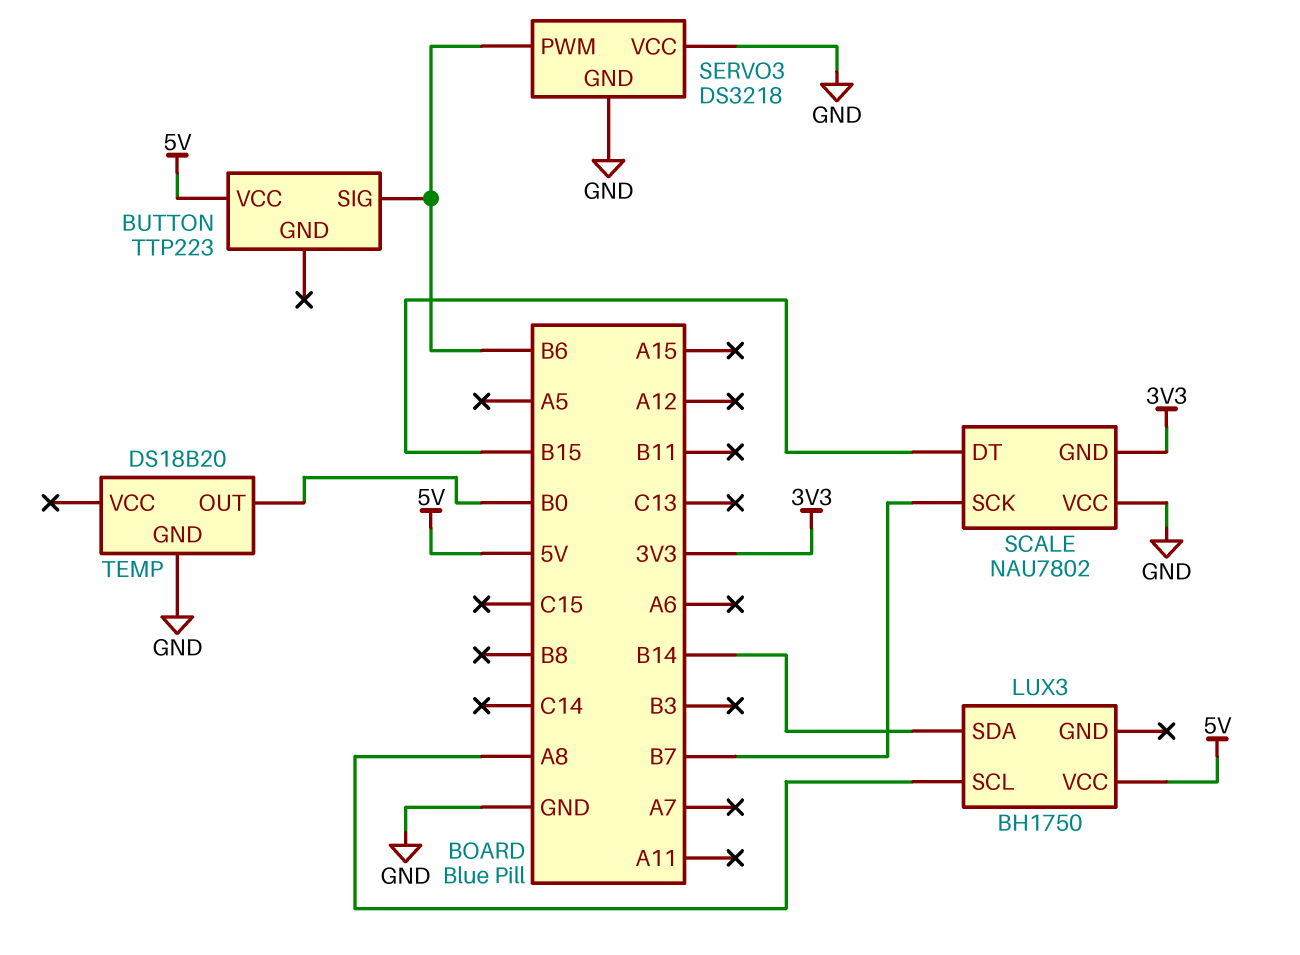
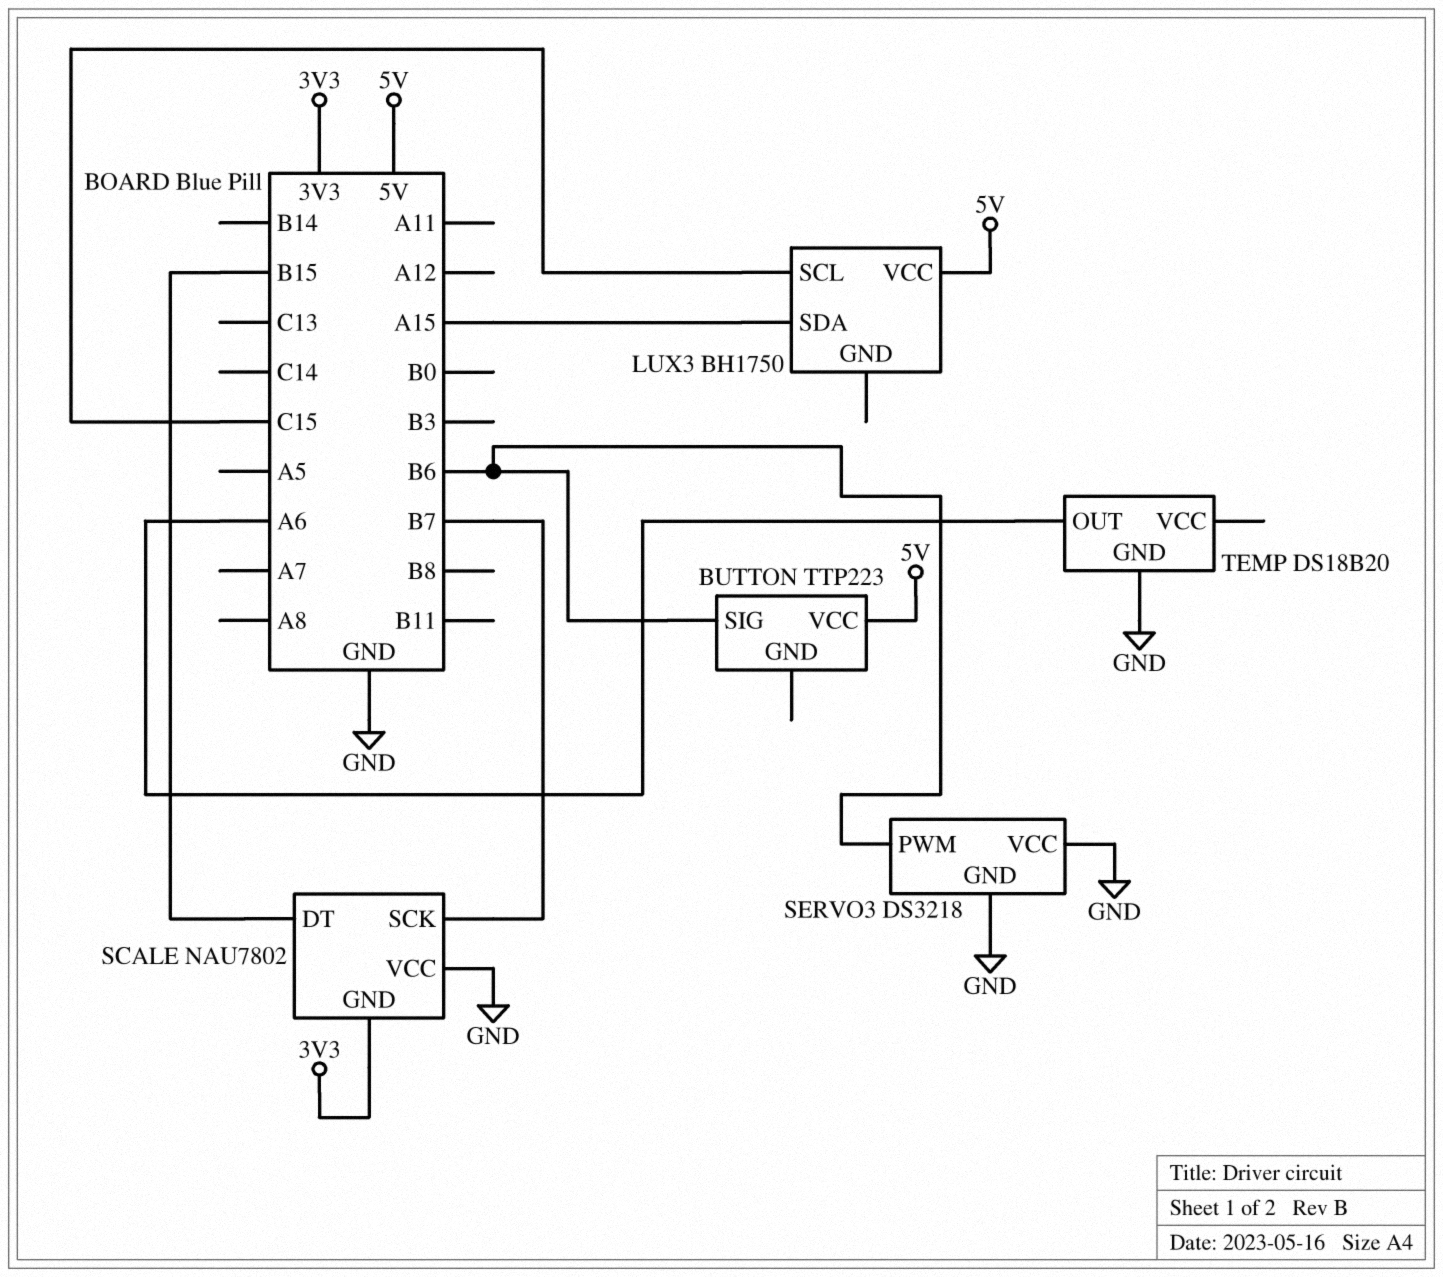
LUX3 pin SCL: A8 -> C15
LUX3 pin SDA: B14 -> A15
TEMP pin OUT: B0 -> A6

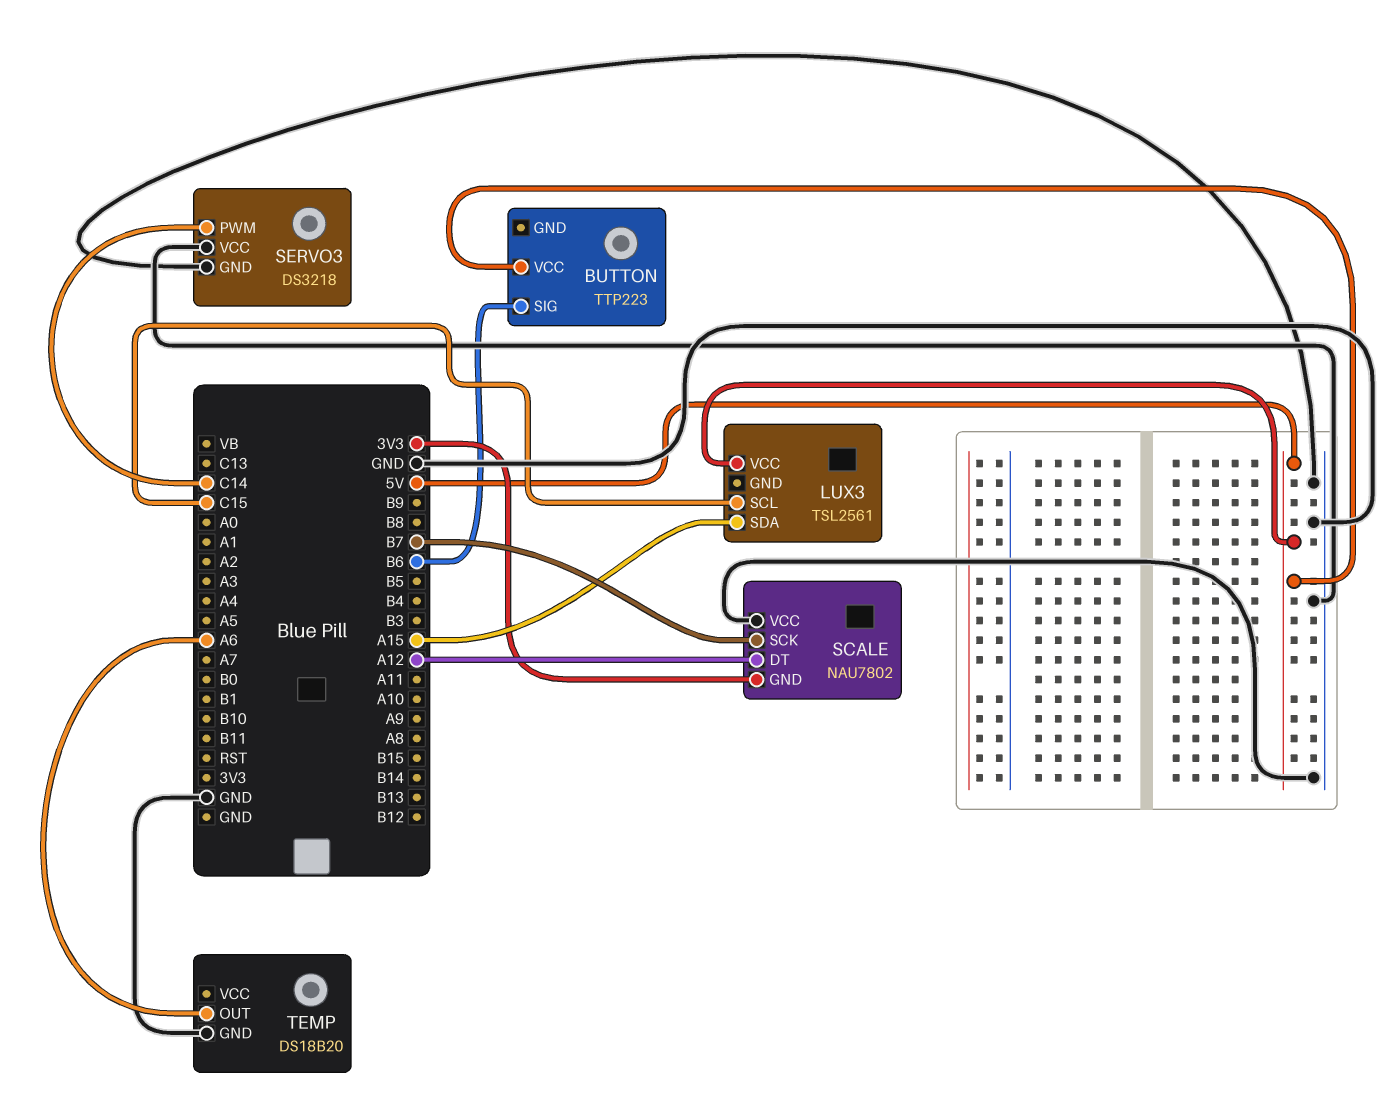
LUX3: BH1750 -> TSL2561
SCALE pin DT: B15 -> A12
SERVO3 pin PWM: B6 -> C14

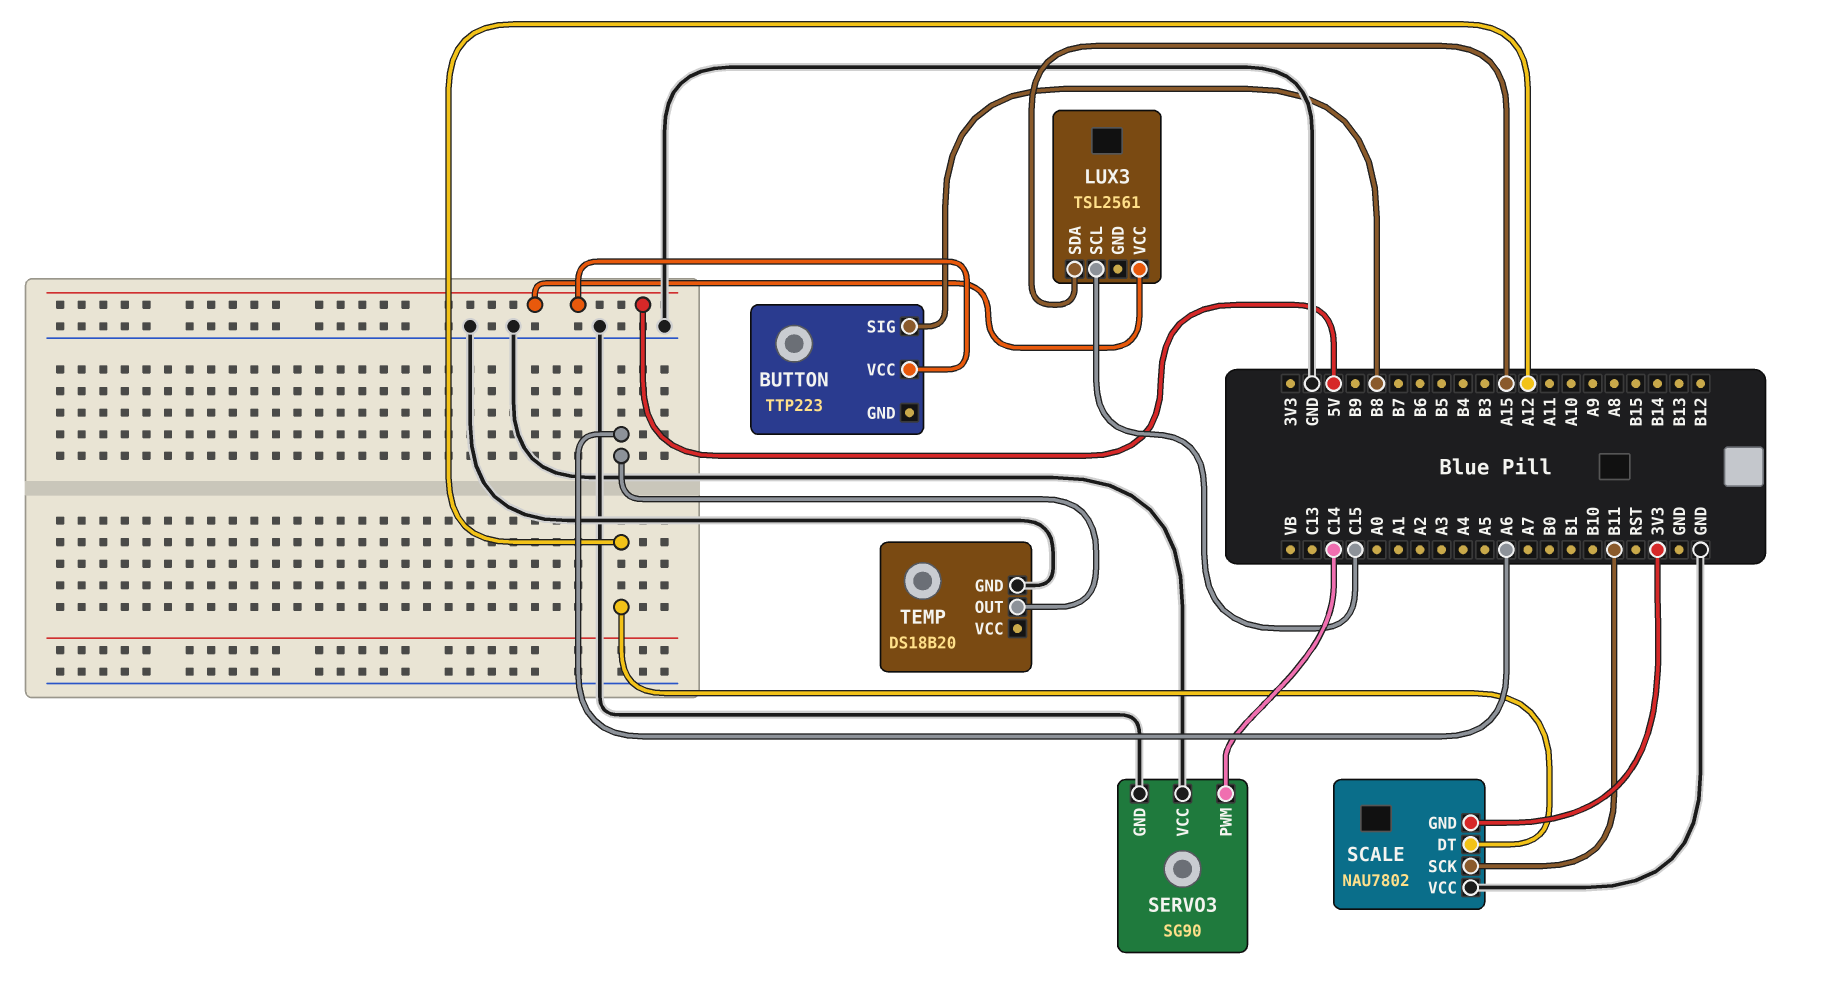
BUTTON pin SIG: B6 -> B8
SCALE pin SCK: B7 -> B11
SERVO3: DS3218 -> SG90

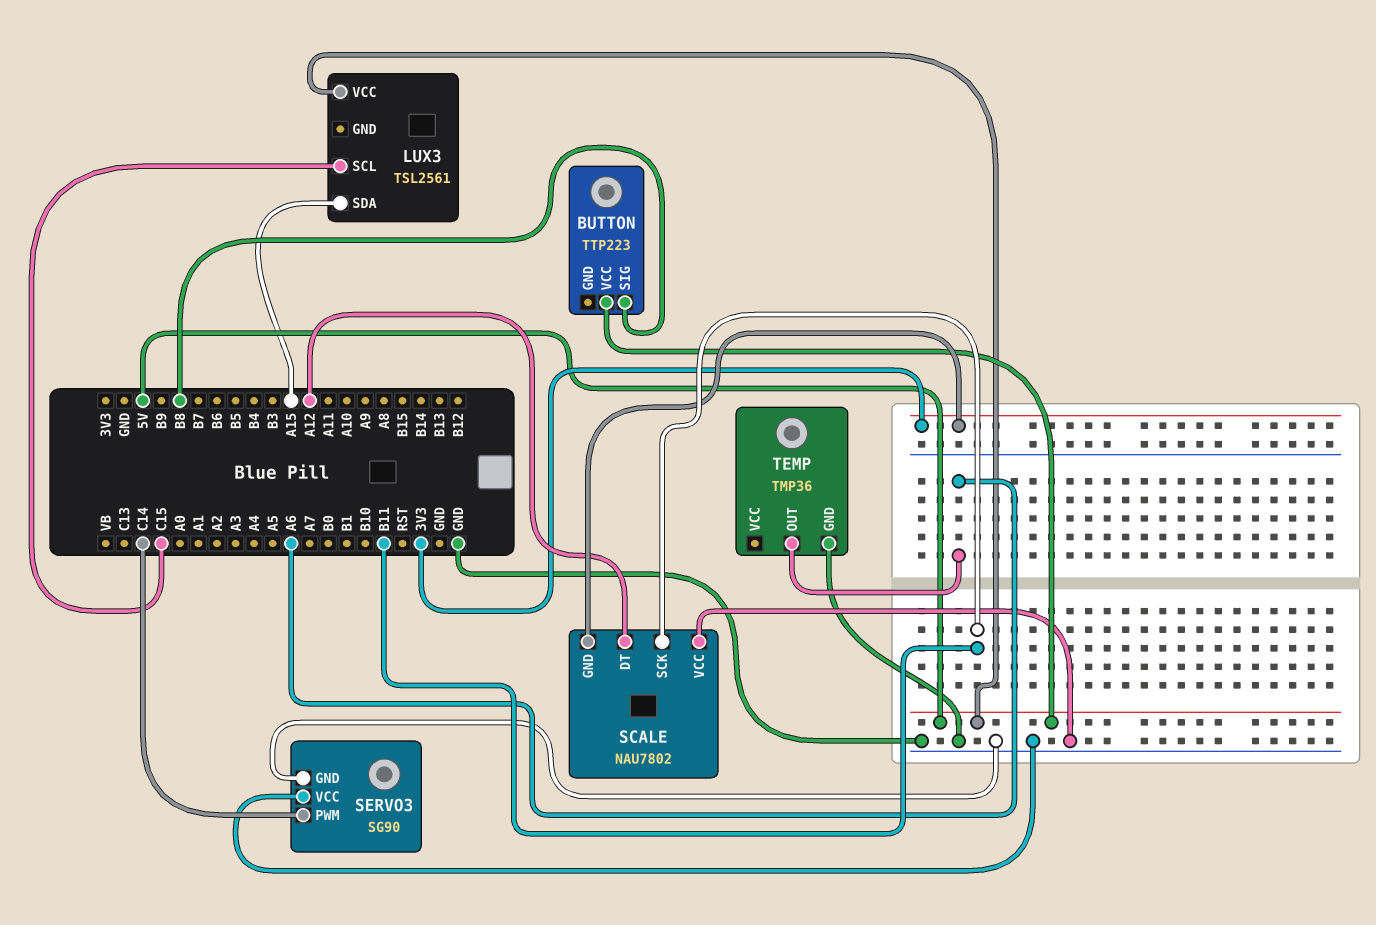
TEMP: DS18B20 -> TMP36

